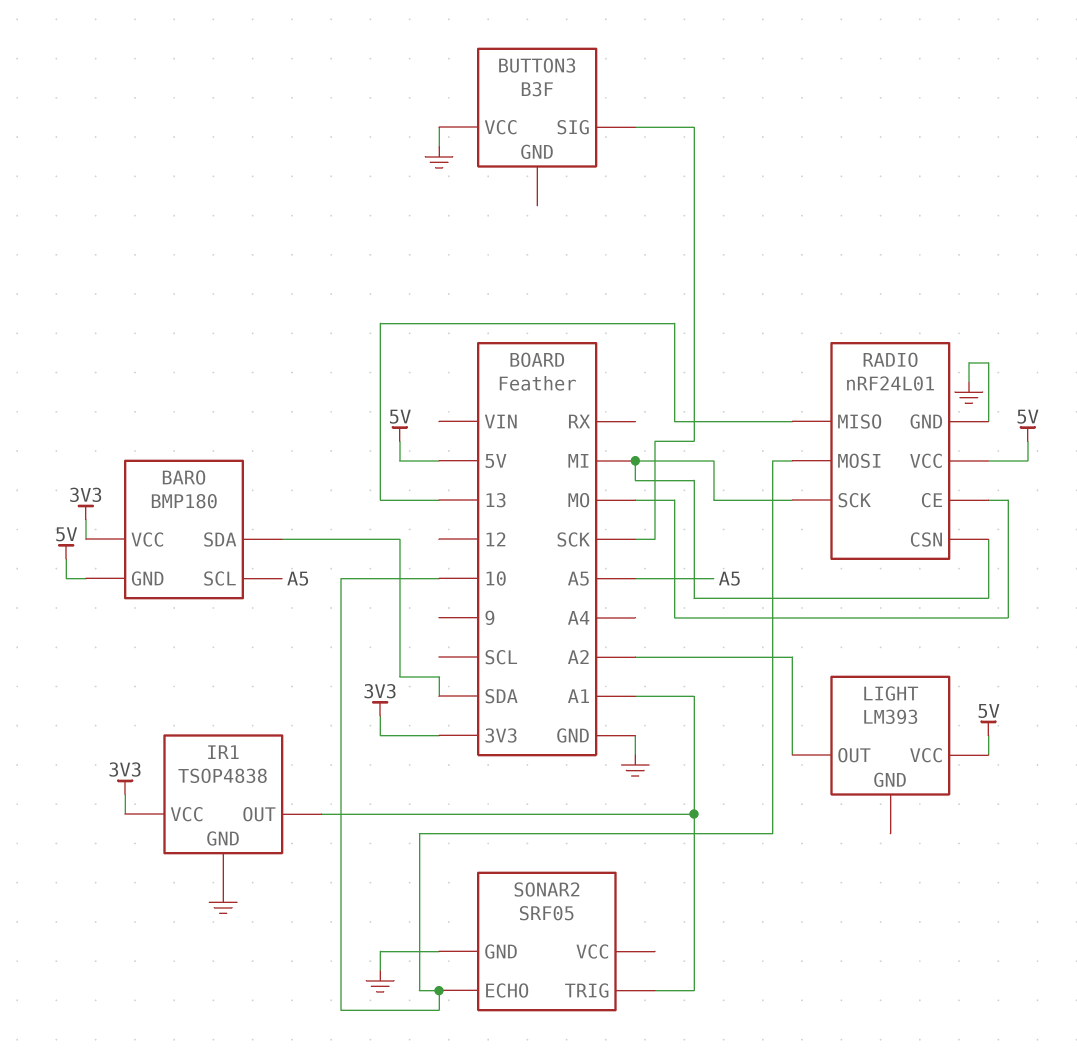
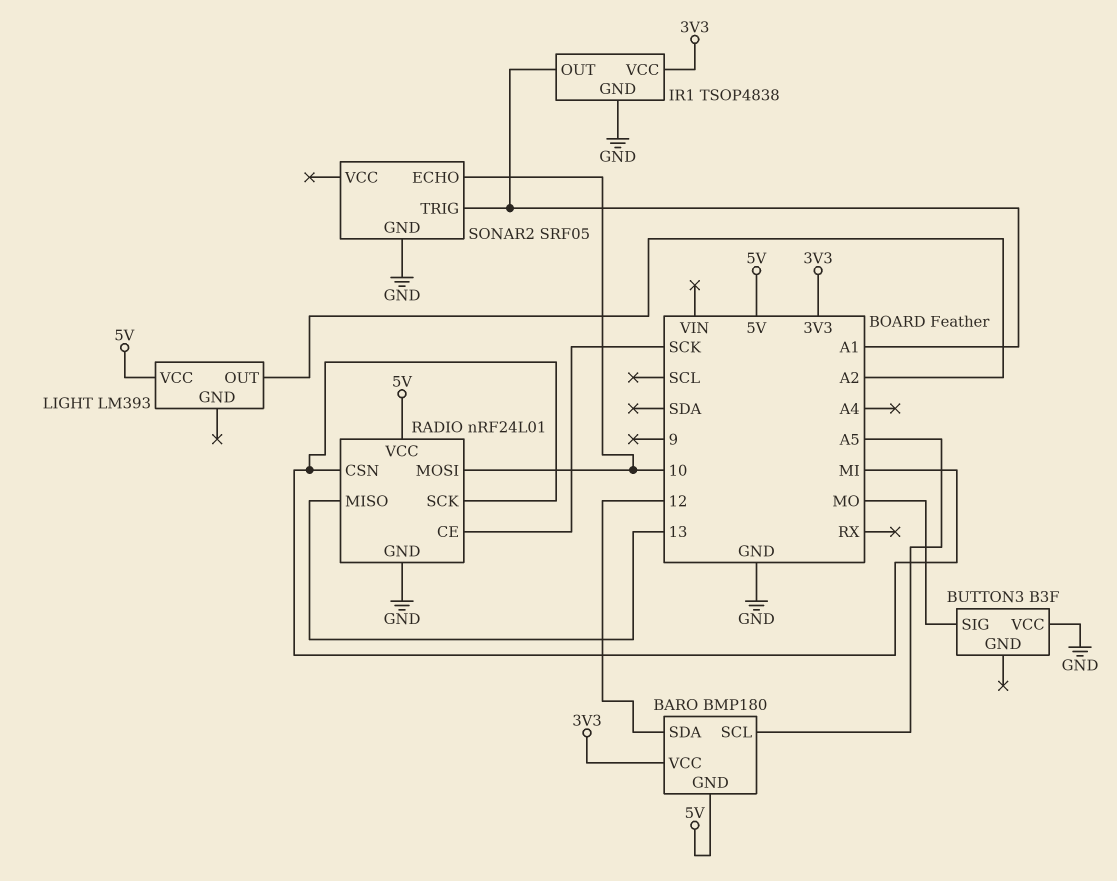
BARO pin SDA: SDA -> 12
BUTTON3 pin SIG: SCK -> MO
RADIO pin CE: MO -> SCK

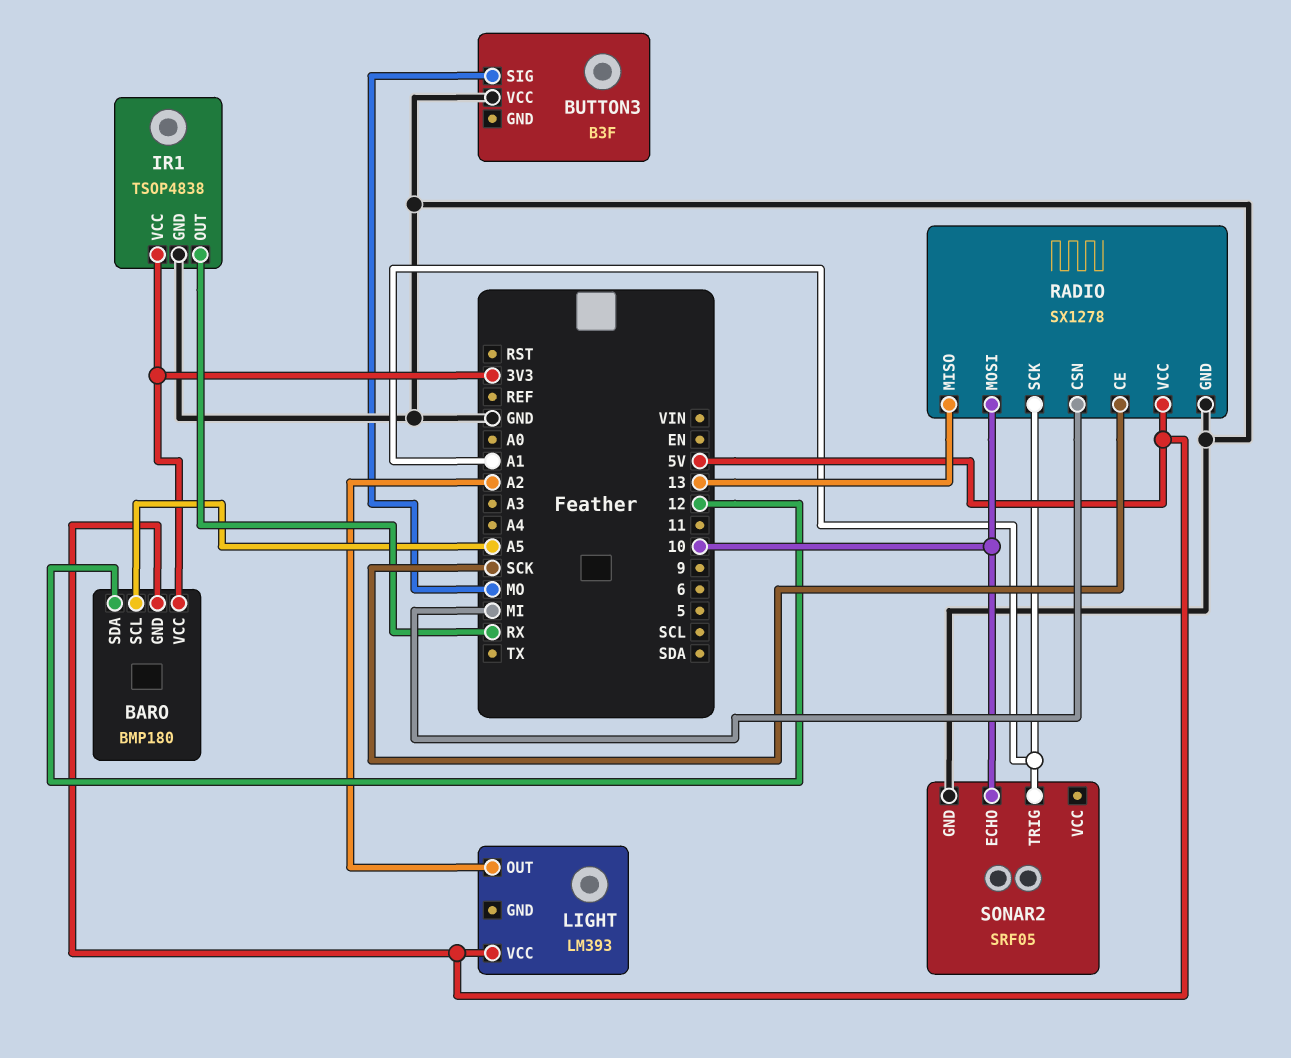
IR1 pin OUT: A1 -> RX
RADIO: nRF24L01 -> SX1278
RADIO pin SCK: MI -> A1

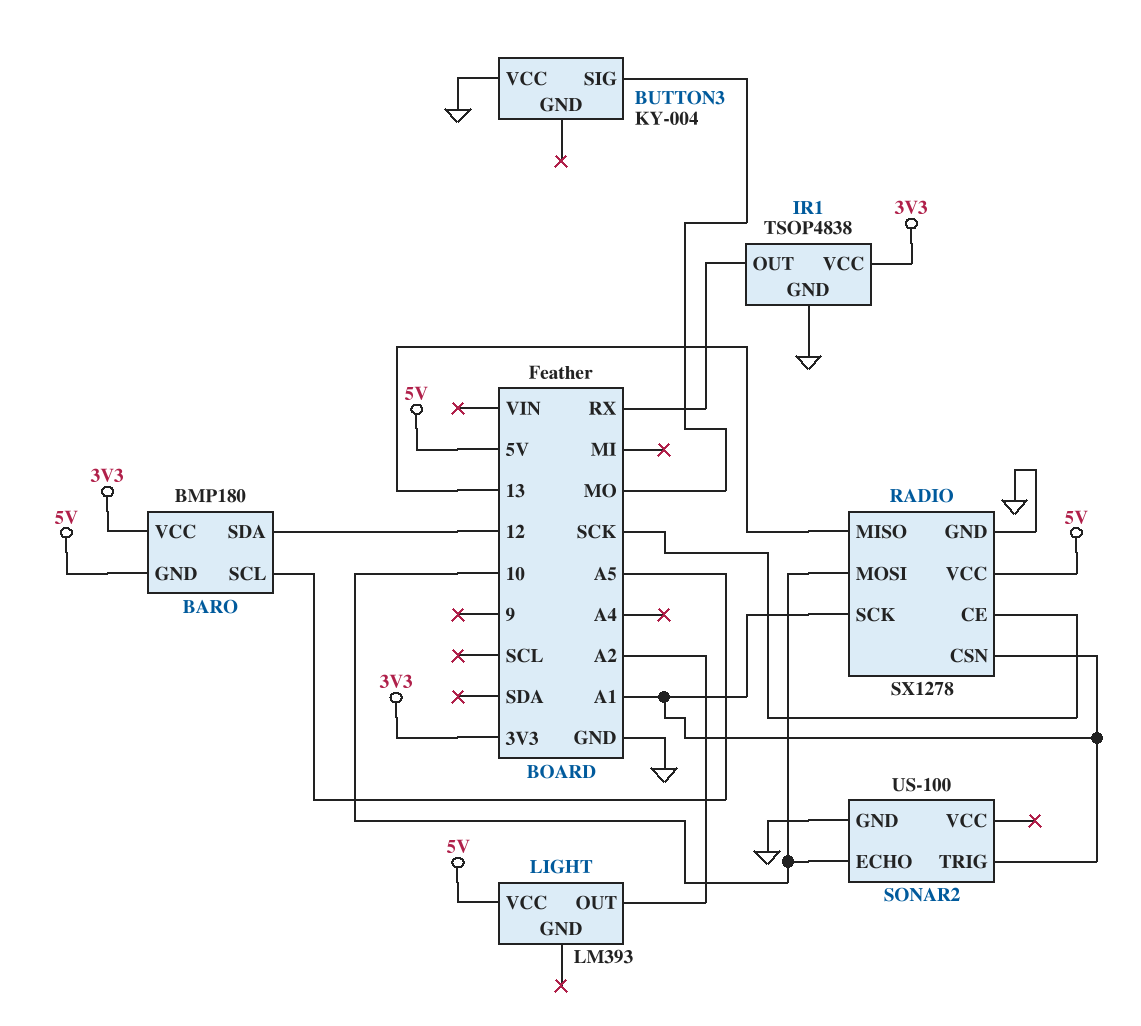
BUTTON3: B3F -> KY-004
RADIO pin CSN: MI -> A1
SONAR2: SRF05 -> US-100

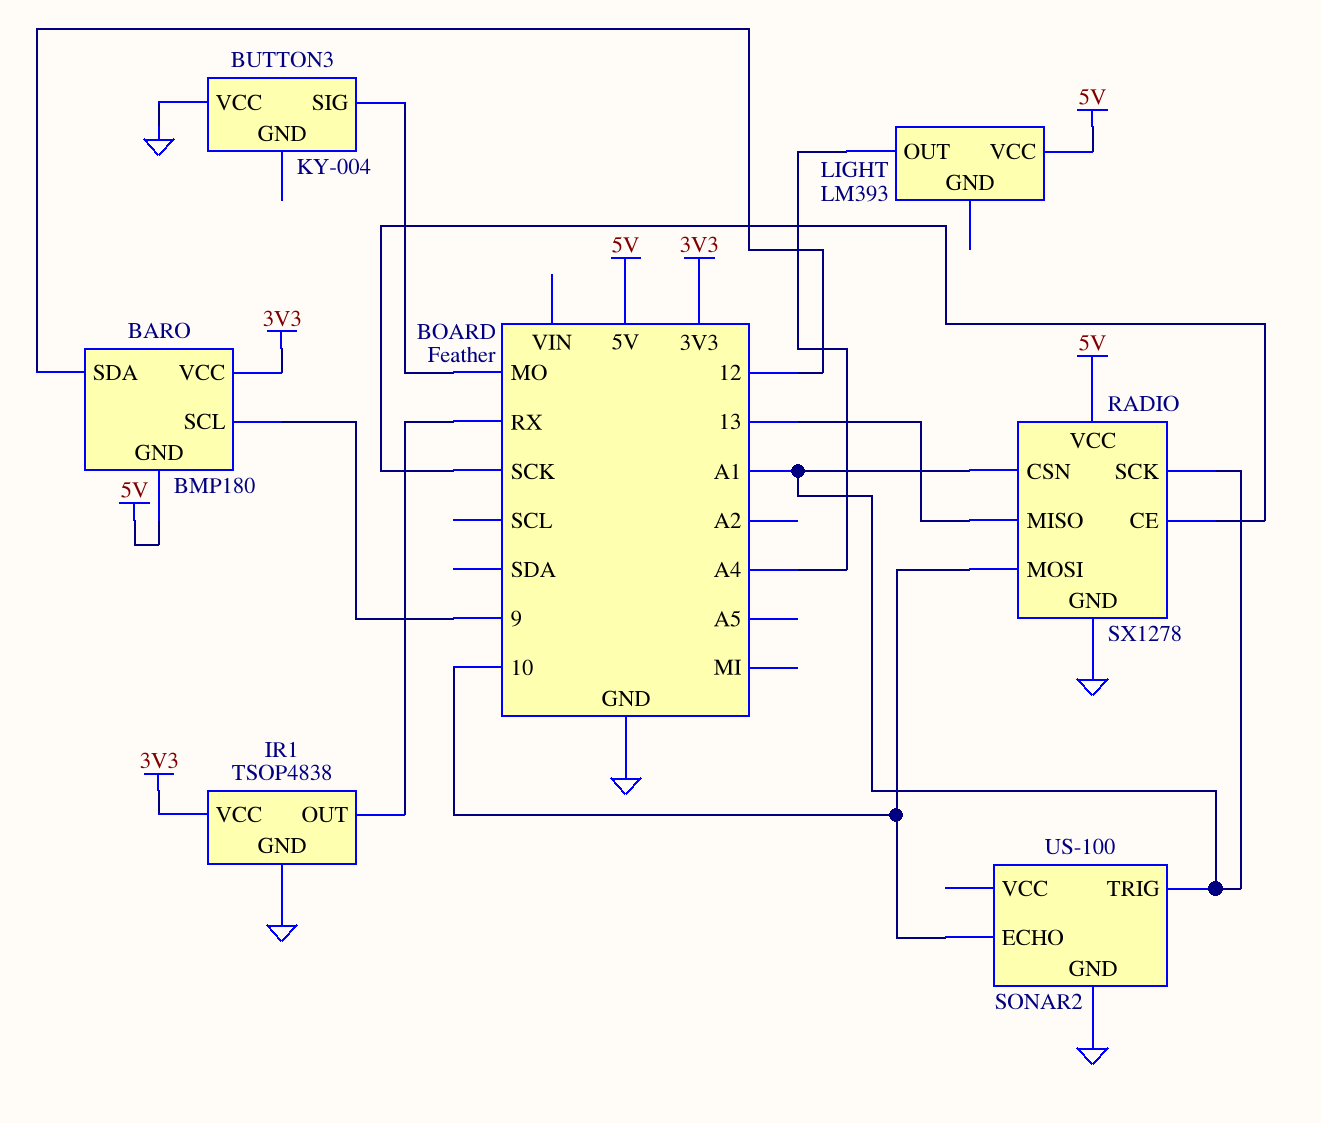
BARO pin SCL: A5 -> 9
LIGHT pin OUT: A2 -> A4

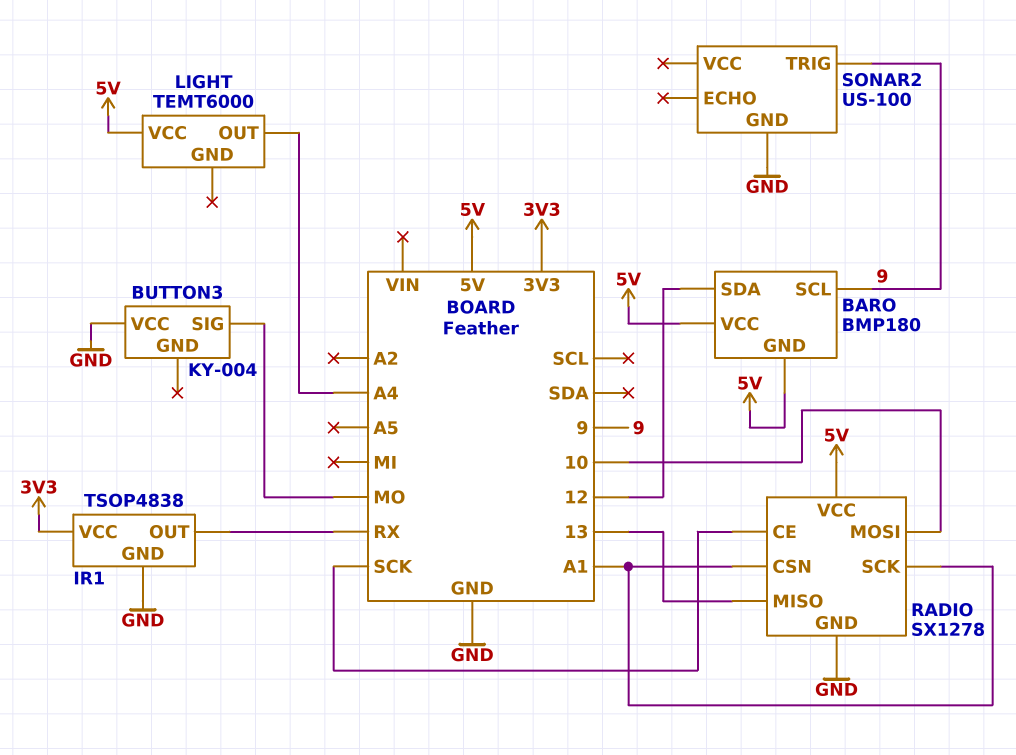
BARO pin VCC: 3V3 -> 5V
LIGHT: LM393 -> TEMT6000
SONAR2 pin ECHO: 10 -> none
SONAR2 pin TRIG: A1 -> 9

